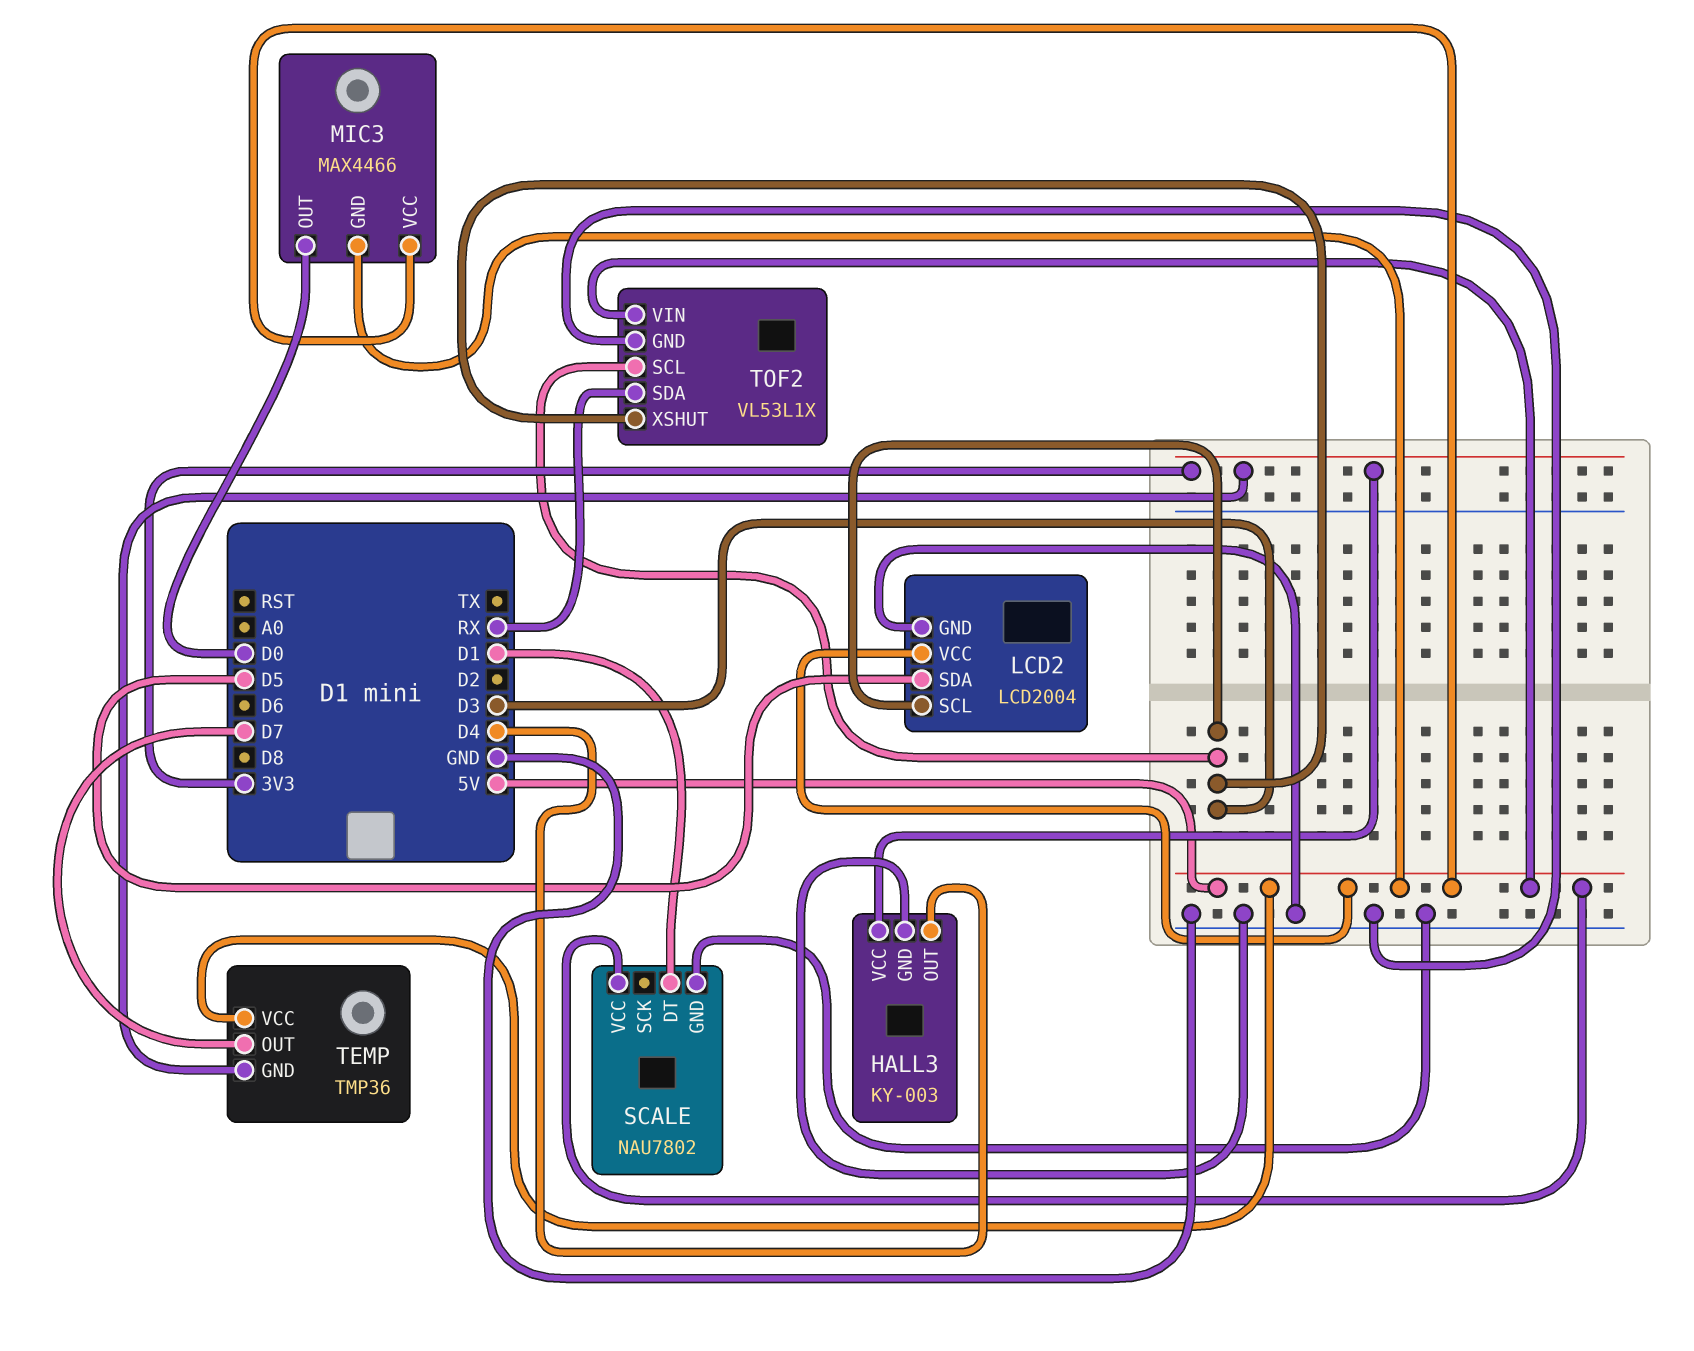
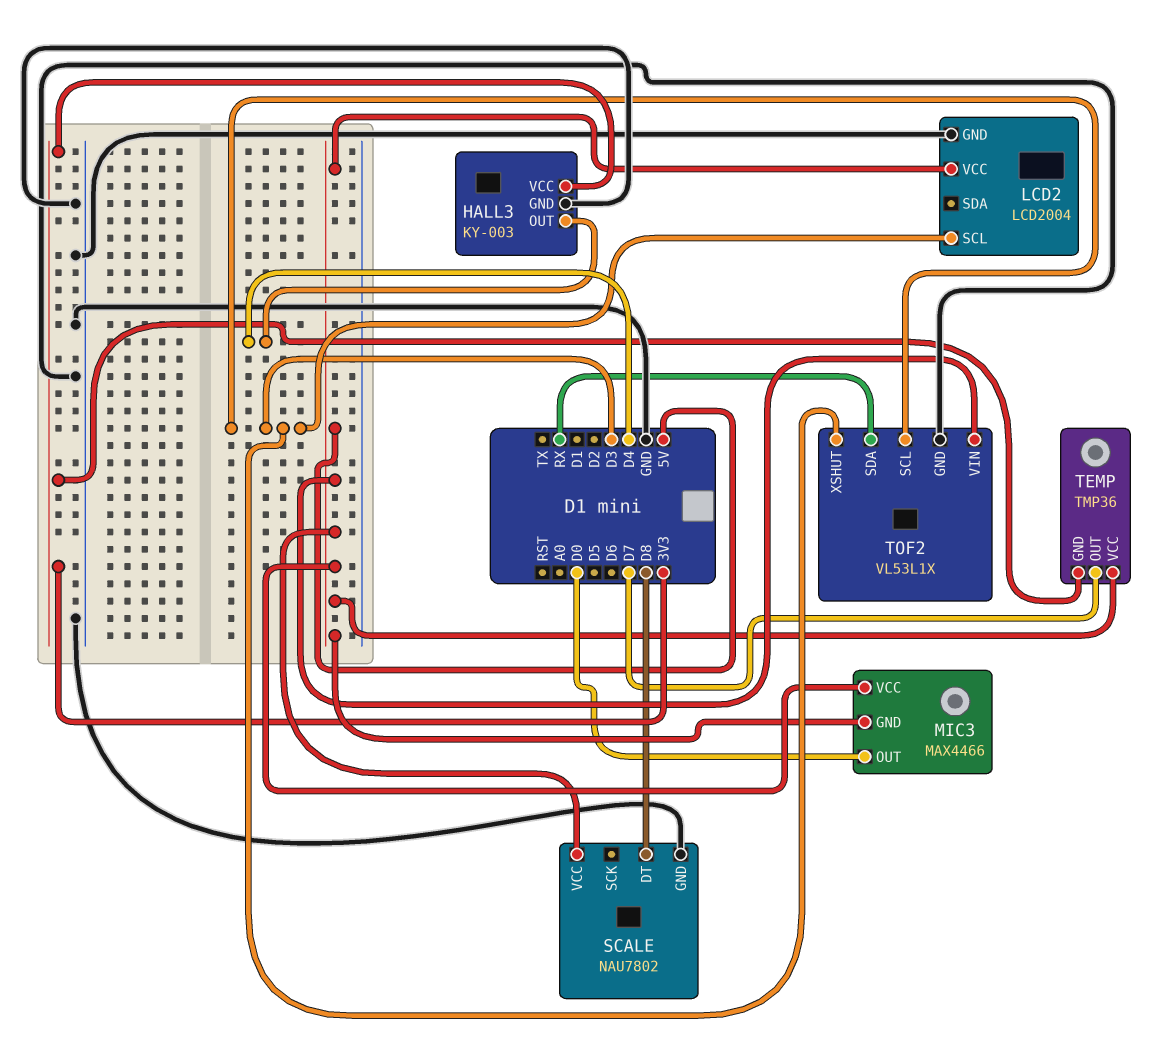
LCD2 pin SDA: D5 -> none
SCALE pin DT: D1 -> D8

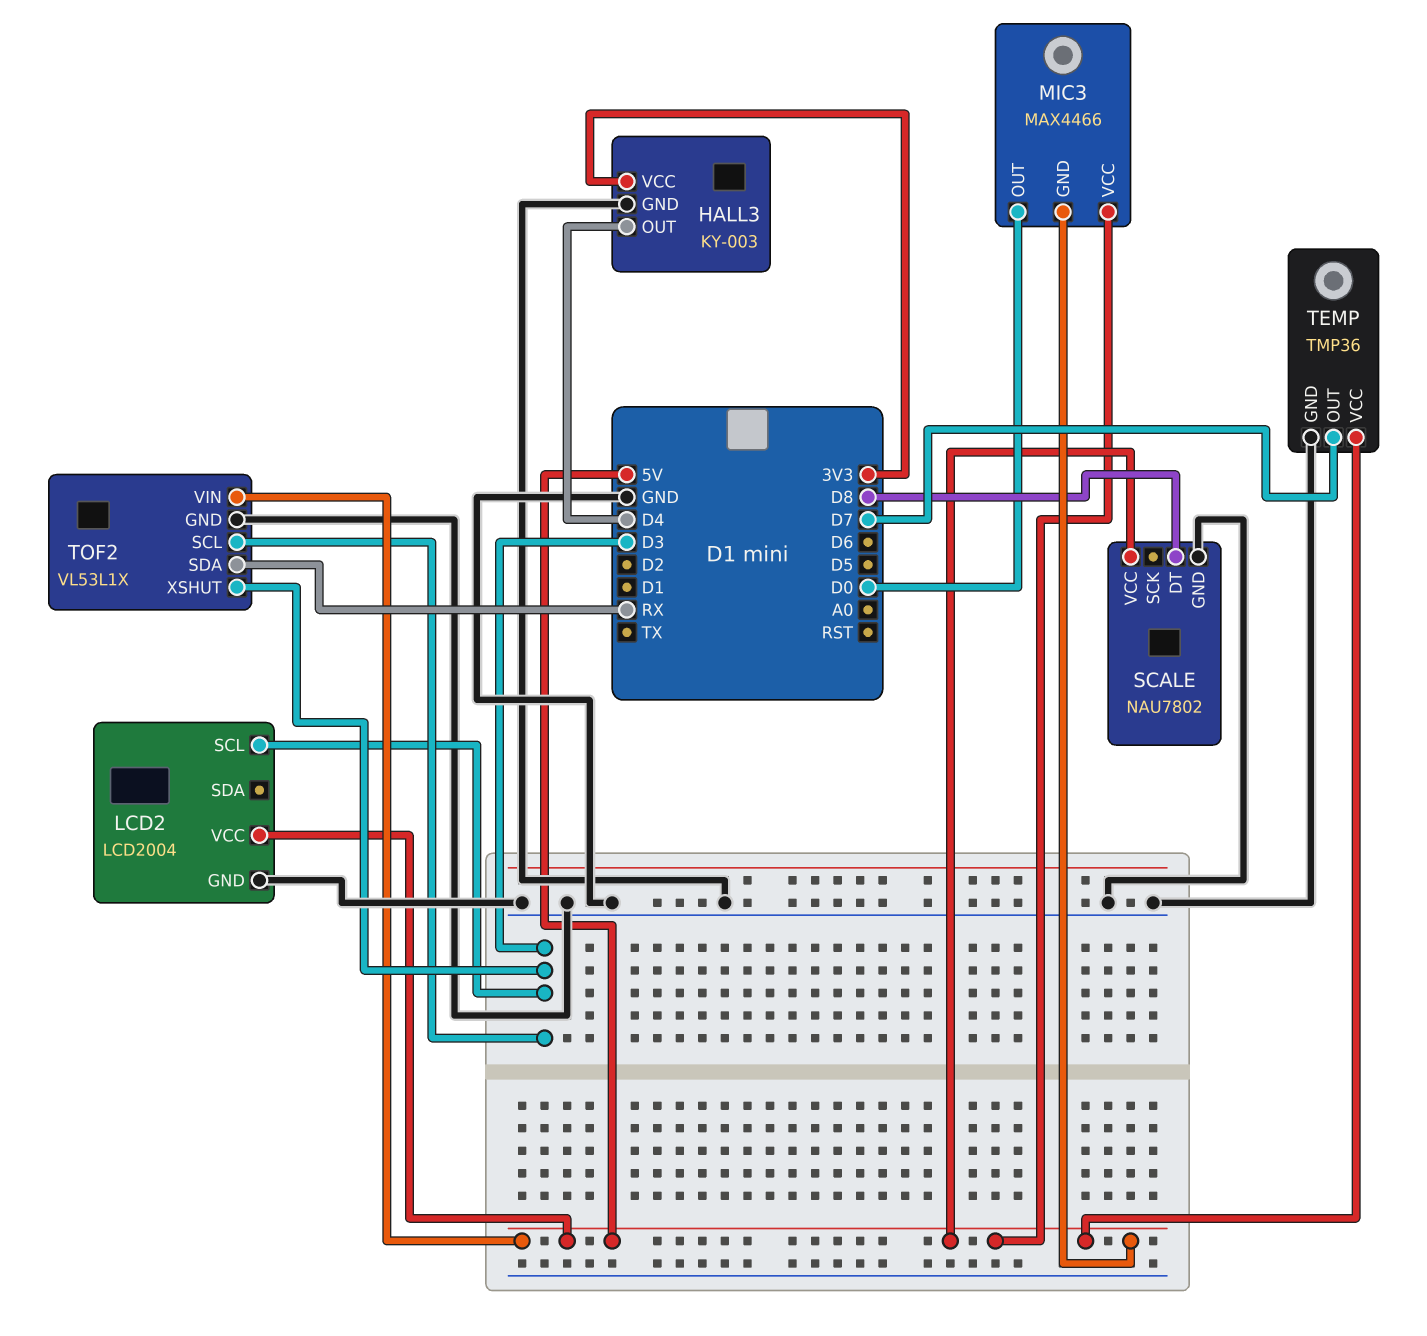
TEMP pin GND: 3V3 -> GND

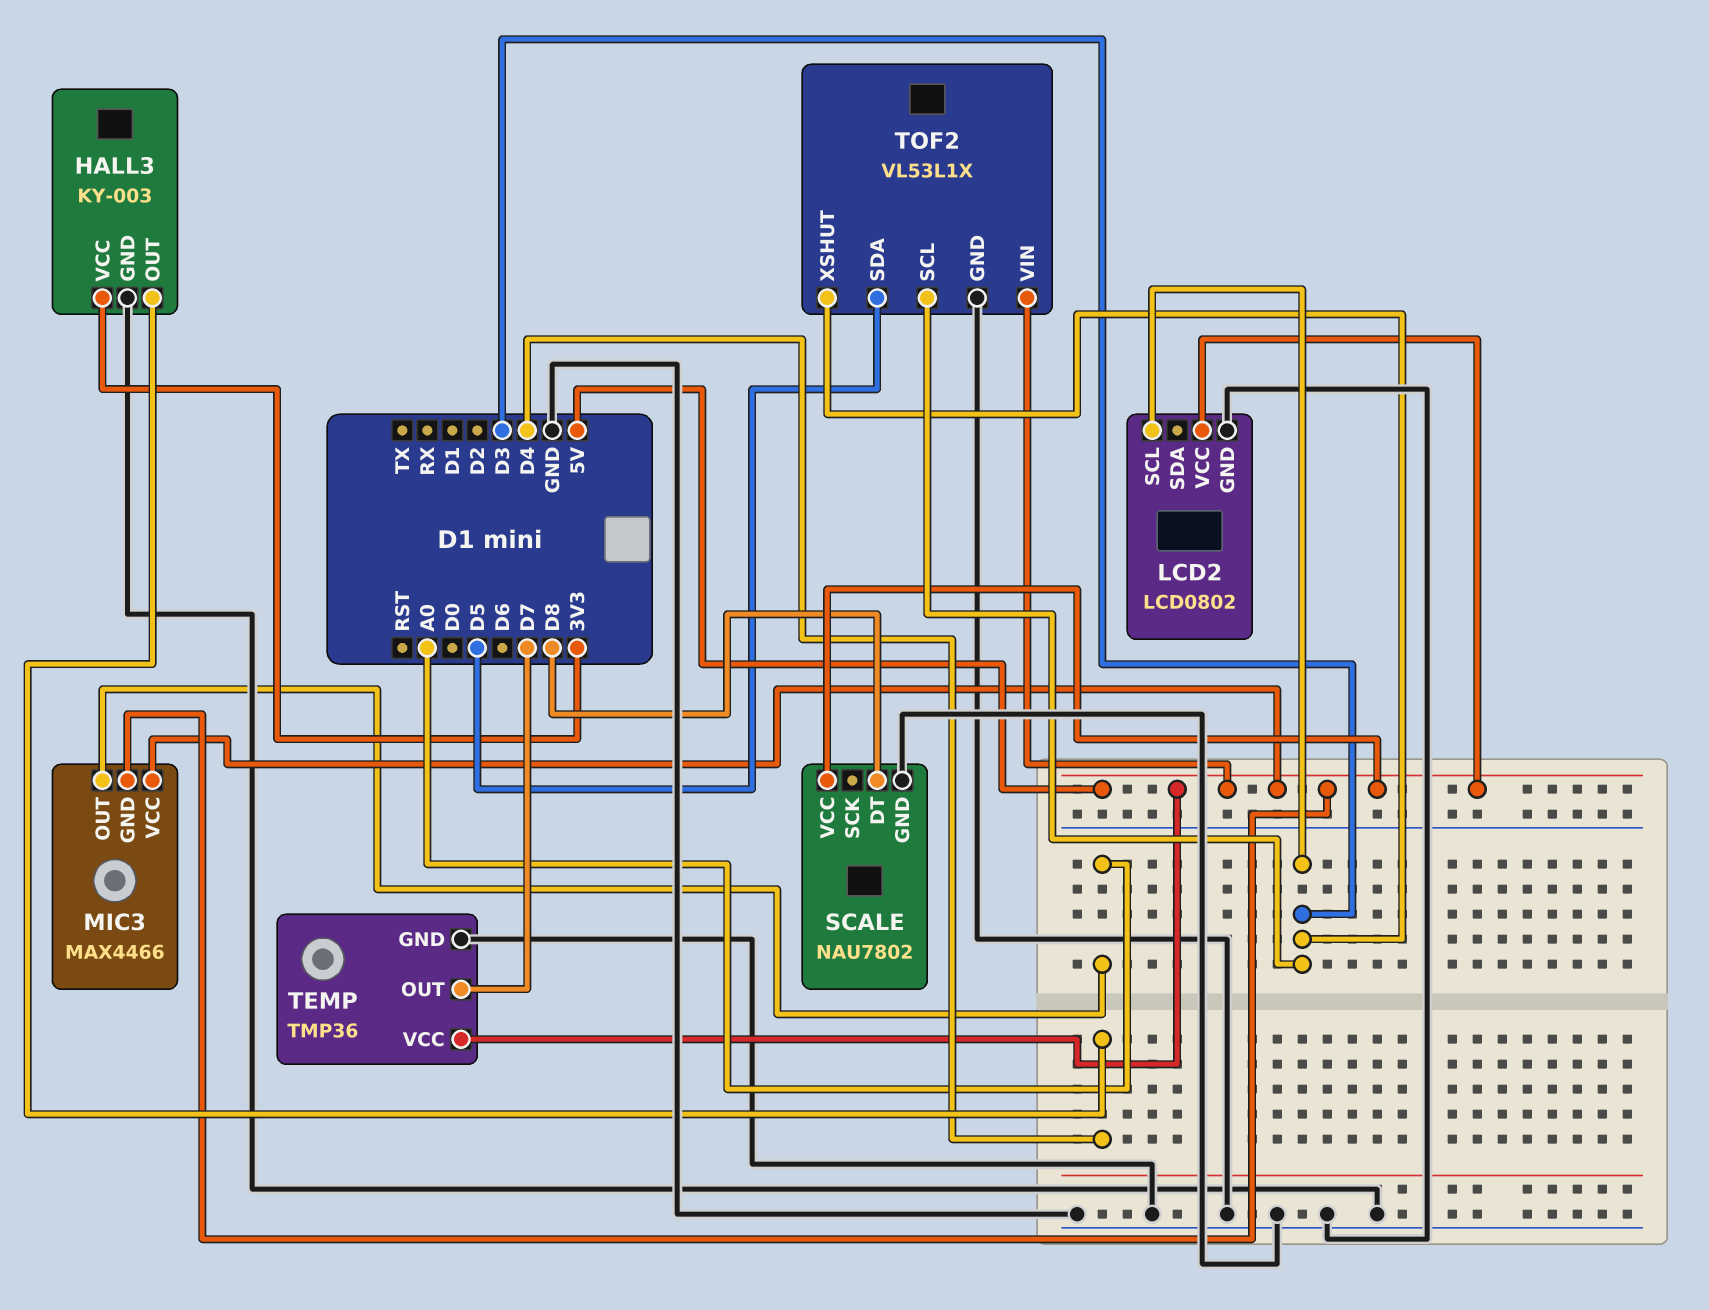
LCD2: LCD2004 -> LCD0802
MIC3 pin OUT: D0 -> A0
TOF2 pin SDA: RX -> D5

